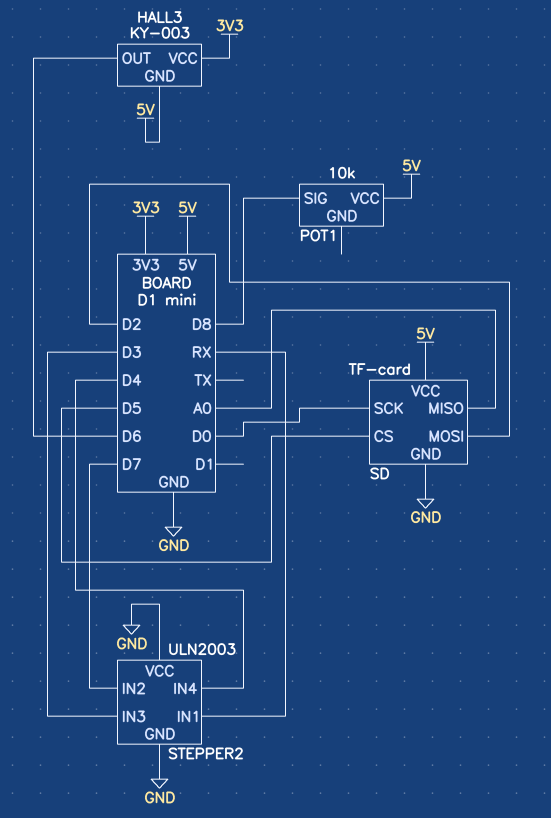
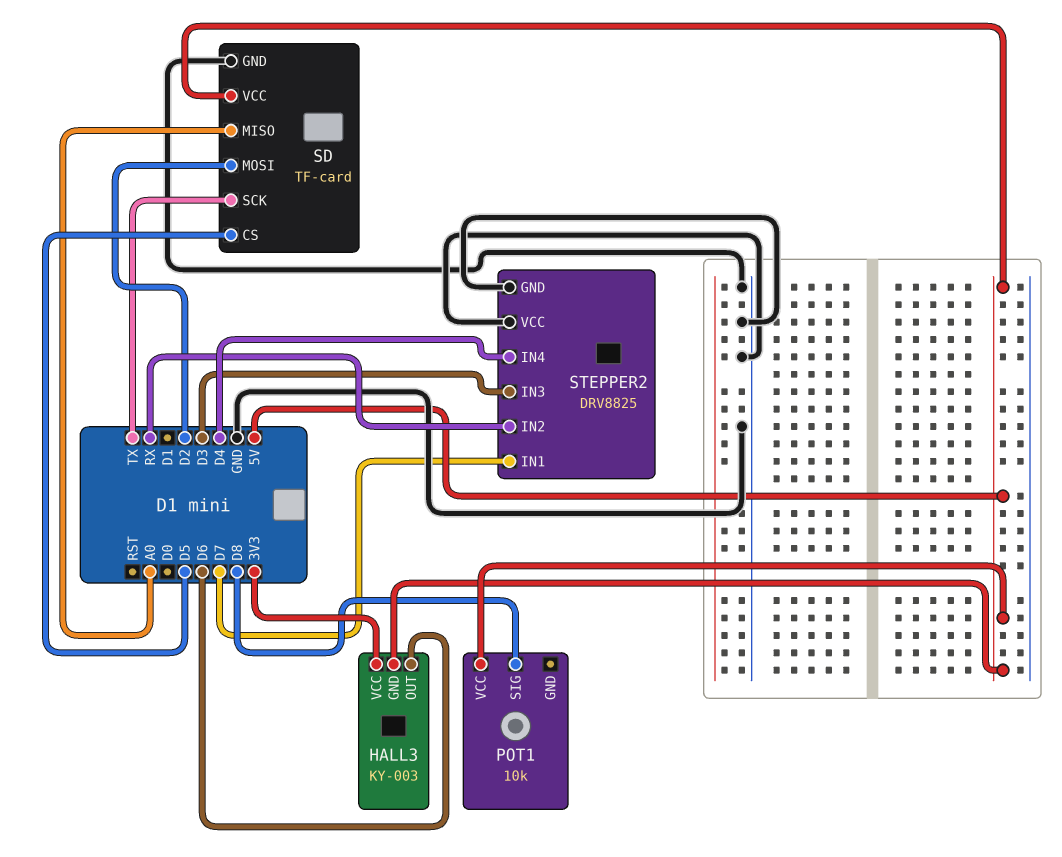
SD pin SCK: D0 -> TX
STEPPER2: ULN2003 -> DRV8825
STEPPER2 pin IN1: RX -> D7
STEPPER2 pin IN2: D7 -> RX

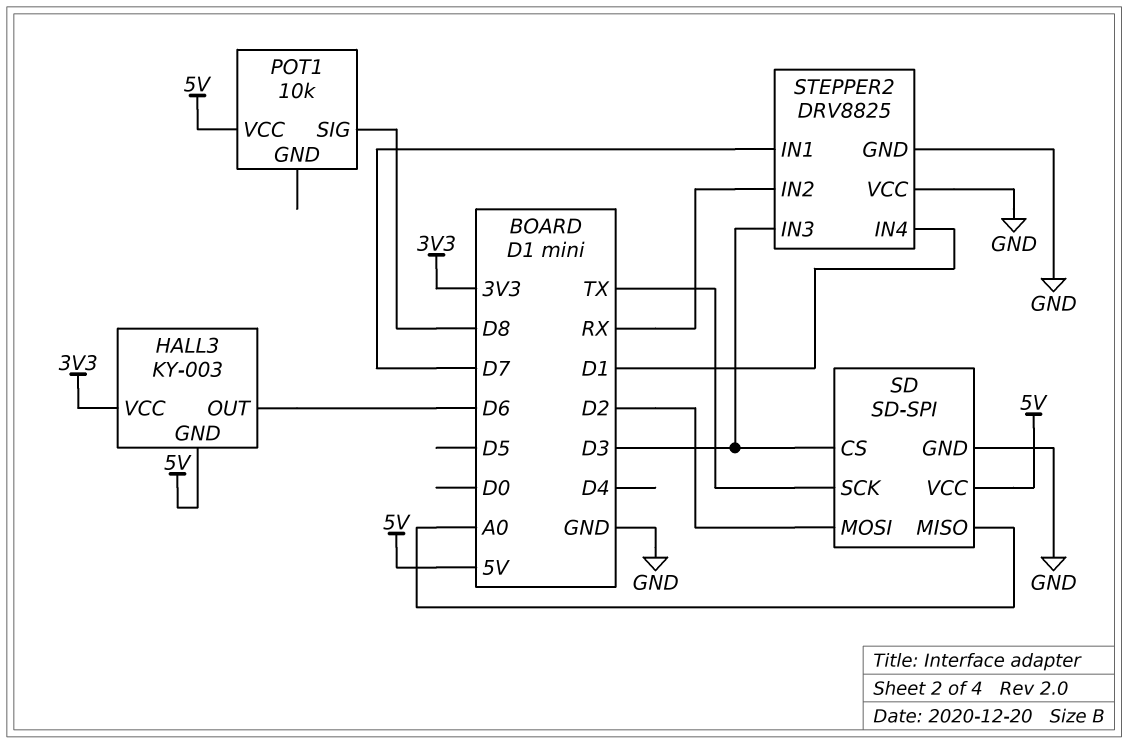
SD: TF-card -> SD-SPI
SD pin CS: D5 -> D3
STEPPER2 pin IN4: D4 -> D1

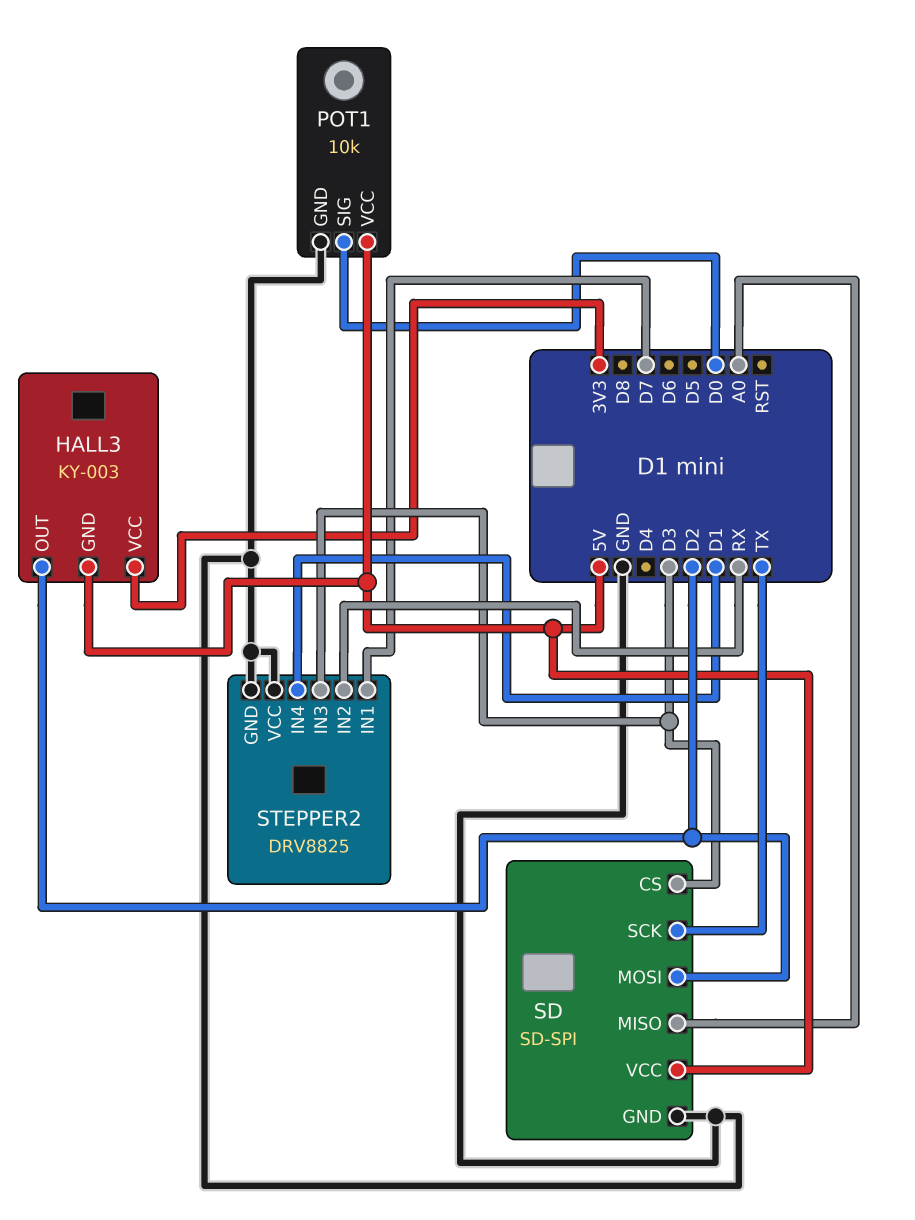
HALL3 pin OUT: D6 -> D2
POT1 pin GND: none -> GND
POT1 pin SIG: D8 -> D0

